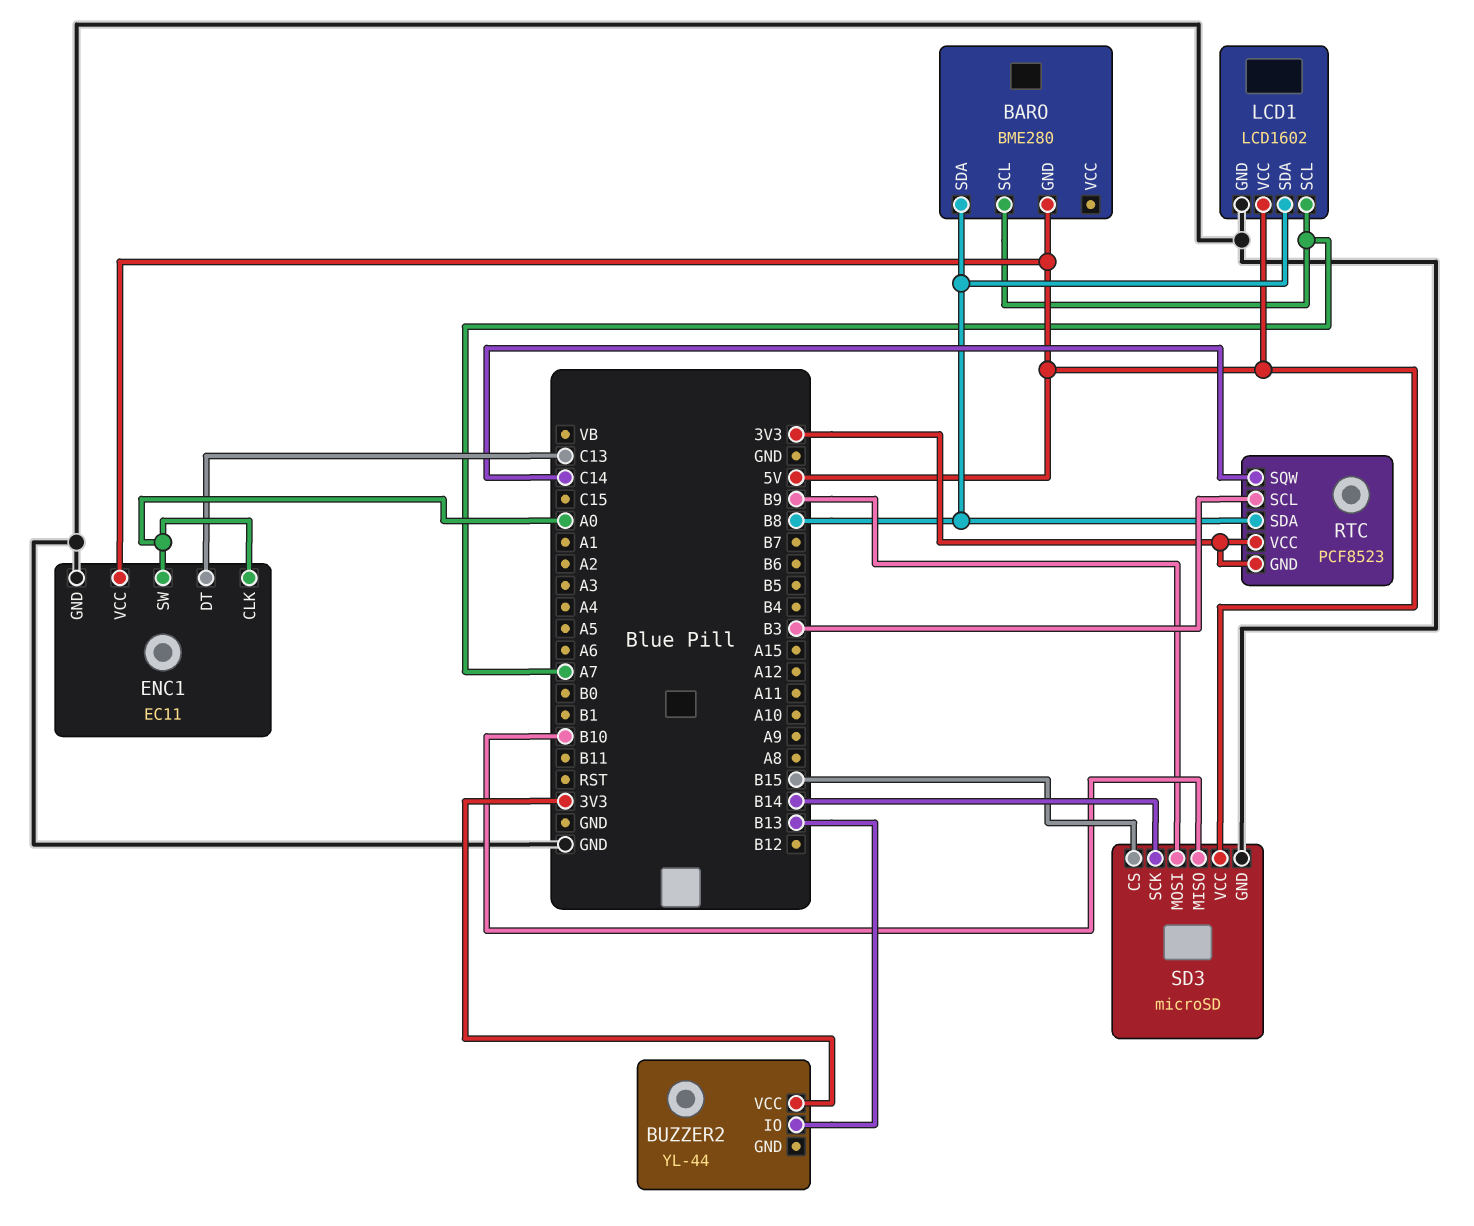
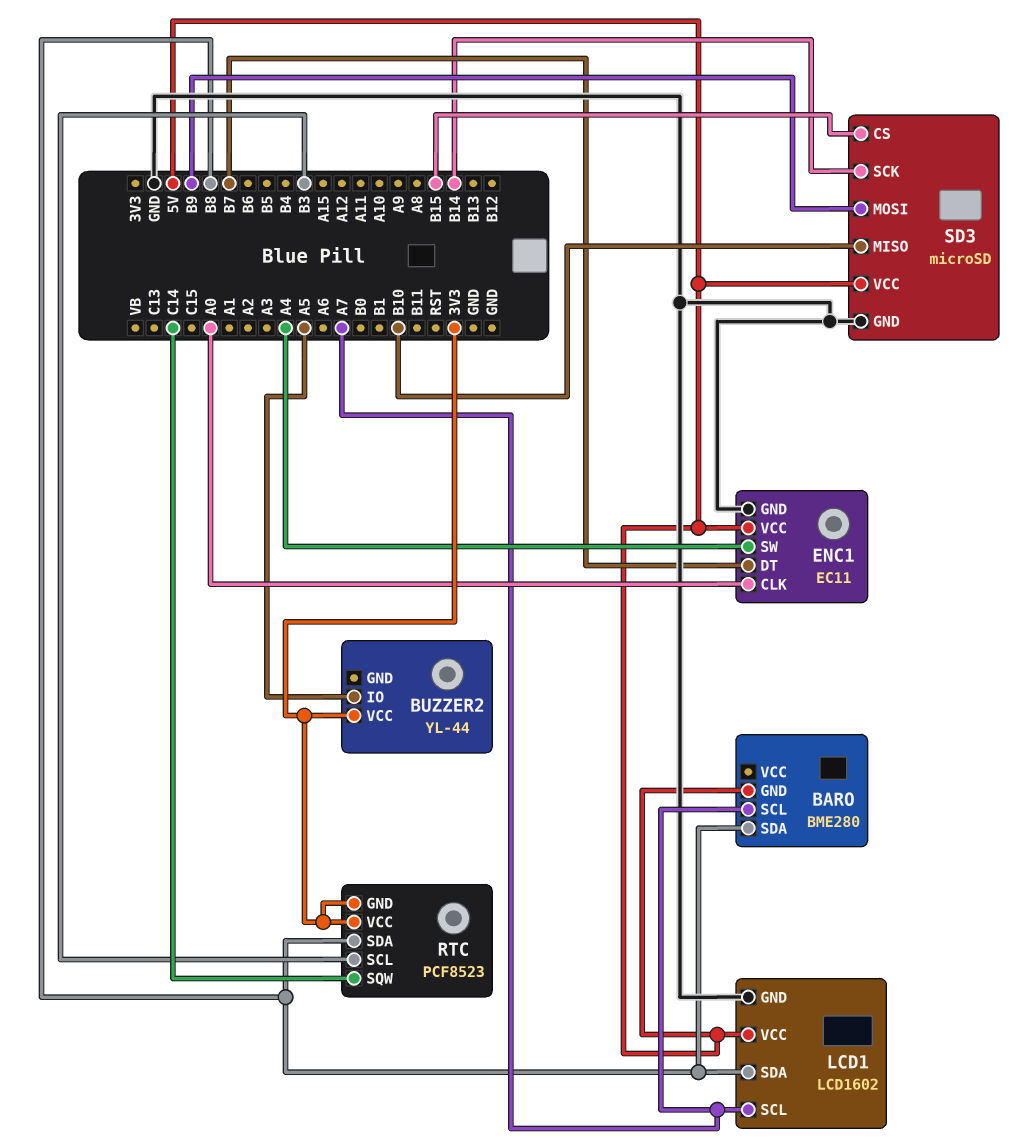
BUZZER2 pin IO: B13 -> A5
ENC1 pin DT: C13 -> B7
ENC1 pin SW: A0 -> A4

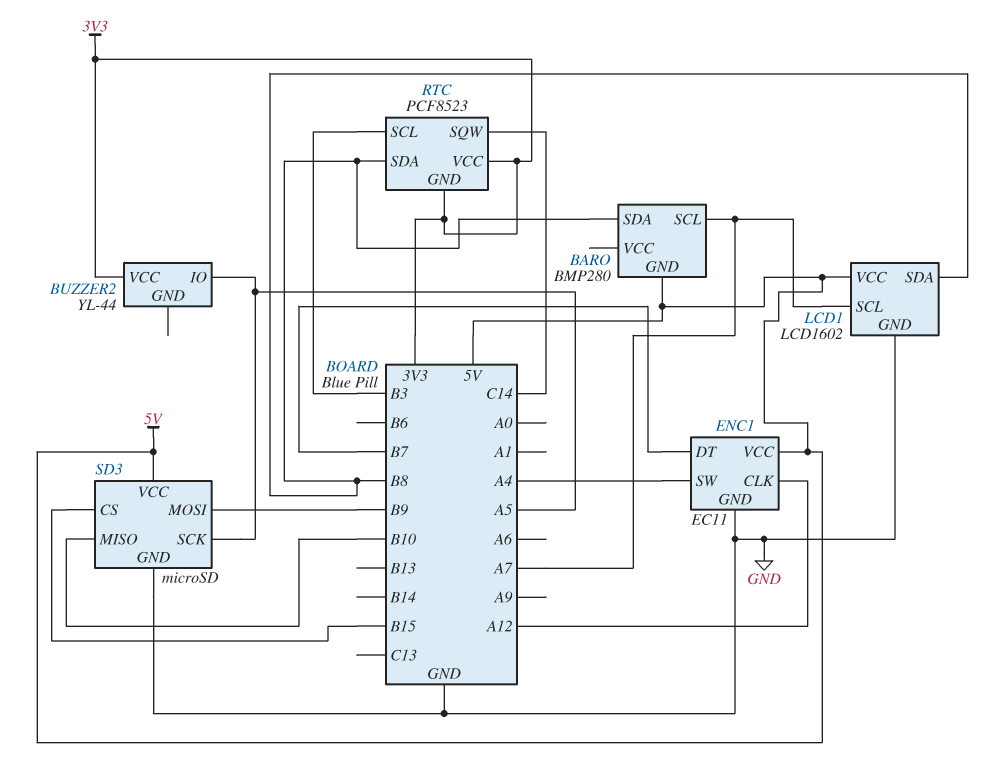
BARO: BME280 -> BMP280
ENC1 pin CLK: A0 -> A12
SD3 pin SCK: B14 -> A5

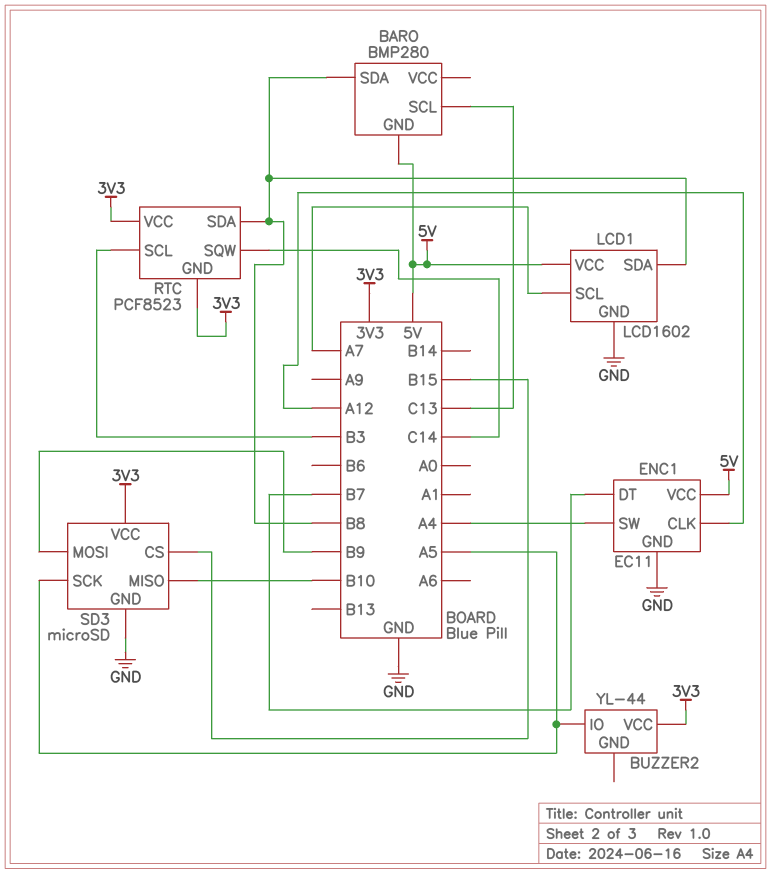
BARO pin SCL: A7 -> C13
SD3 pin VCC: 5V -> 3V3

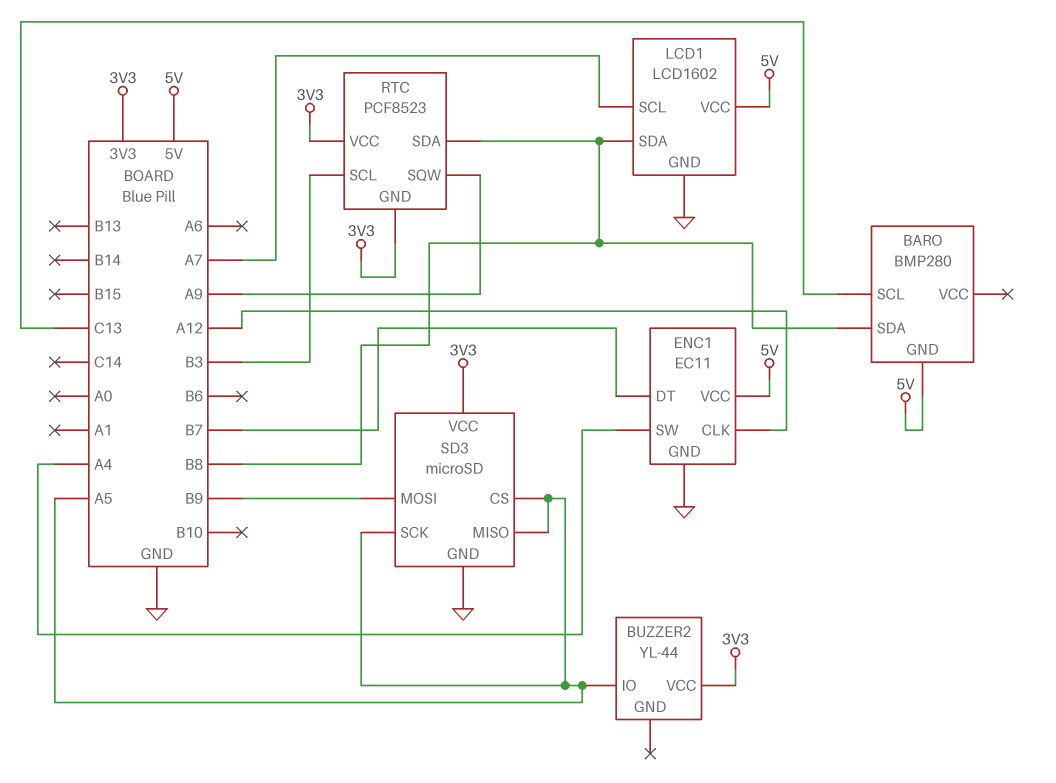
RTC pin SQW: C14 -> A9
SD3 pin CS: B15 -> A5
SD3 pin MISO: B10 -> A5

